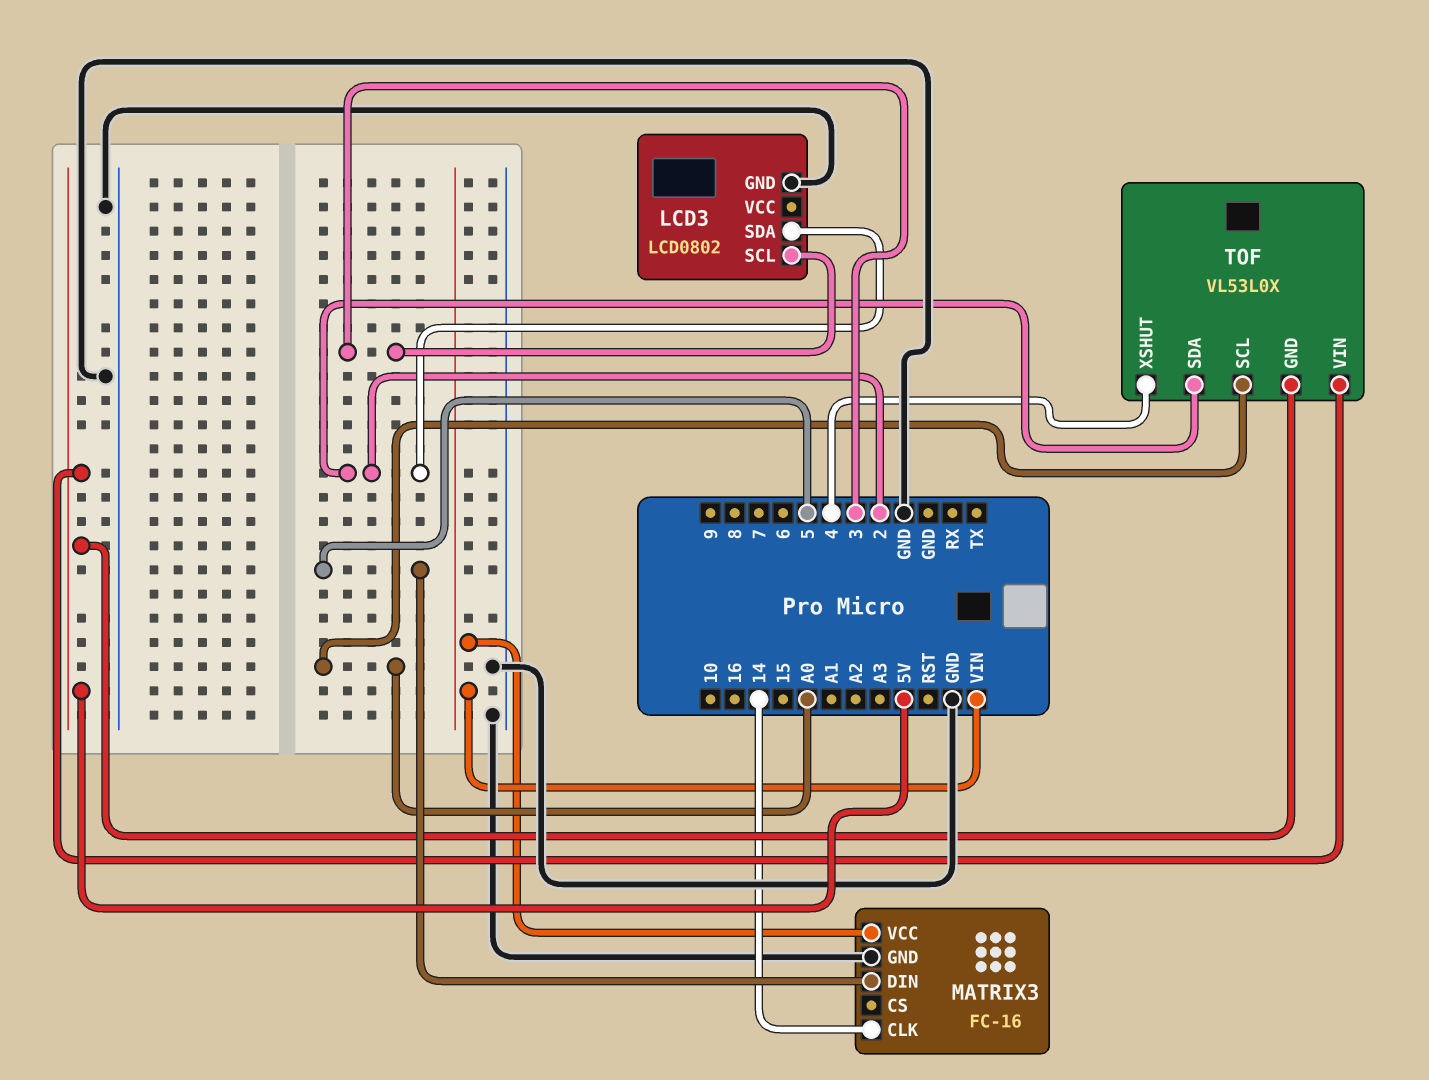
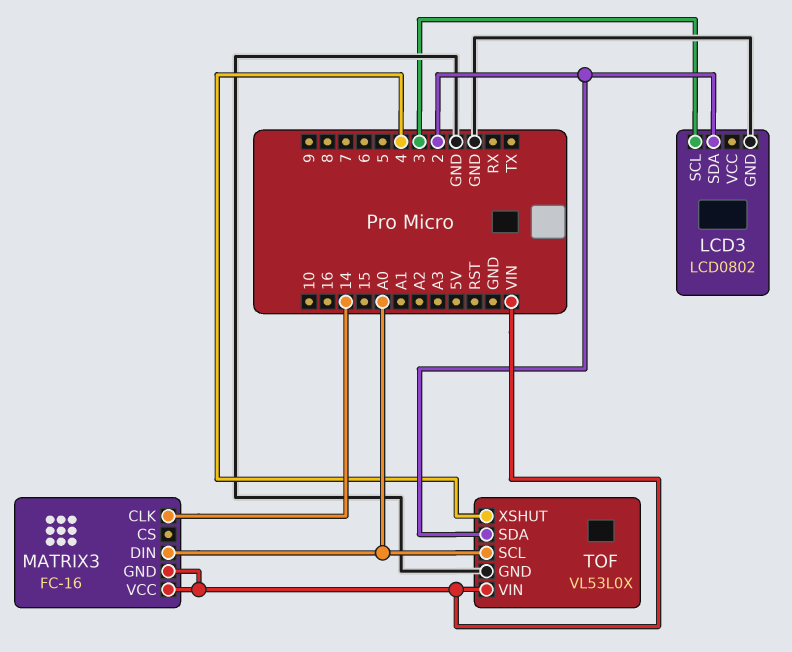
MATRIX3 pin DIN: 5 -> A0
MATRIX3 pin GND: GND -> VIN
TOF pin GND: 5V -> GND
TOF pin VIN: 5V -> VIN

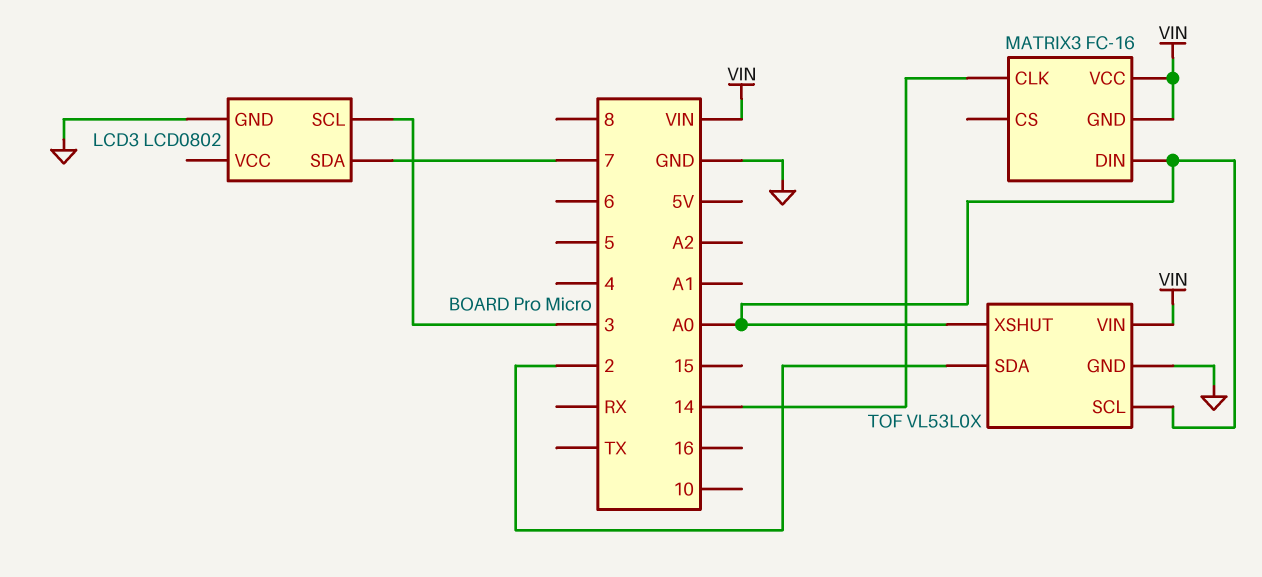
LCD3 pin SDA: 2 -> 7
TOF pin XSHUT: 4 -> A0

